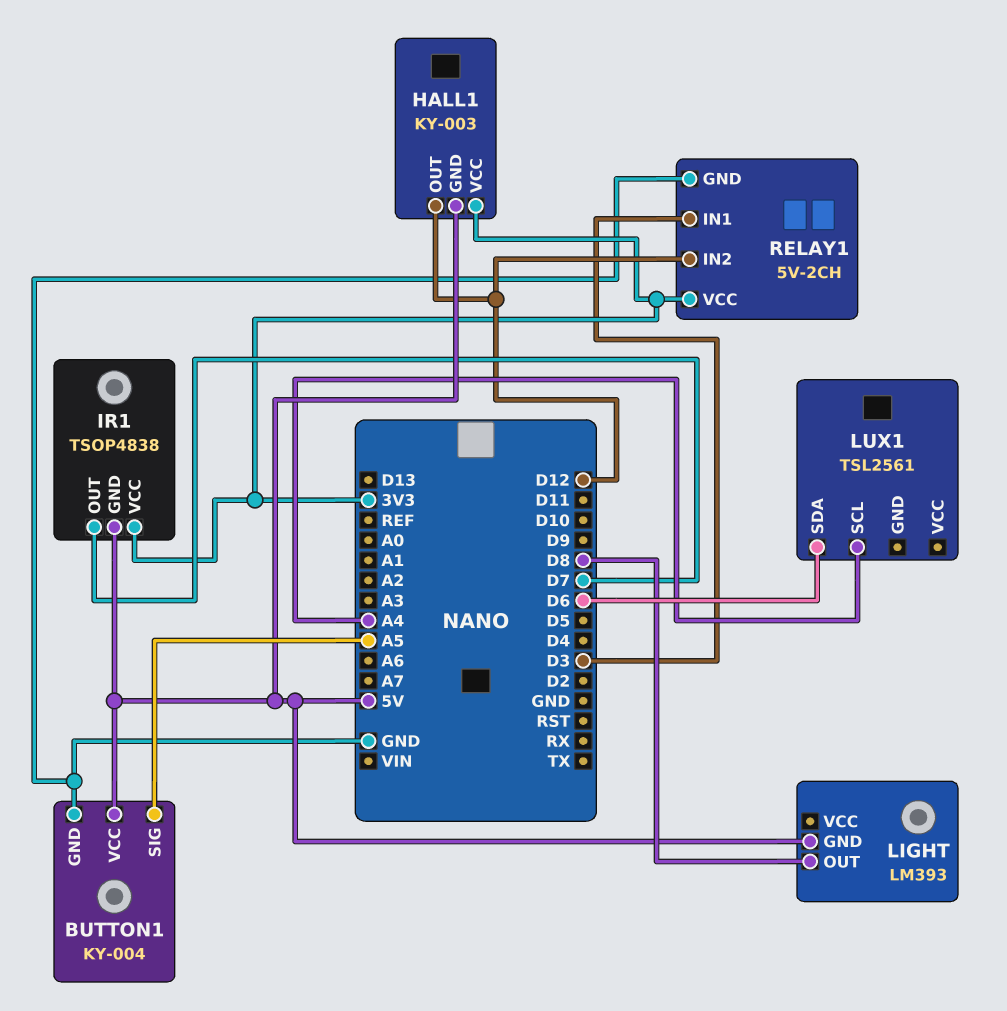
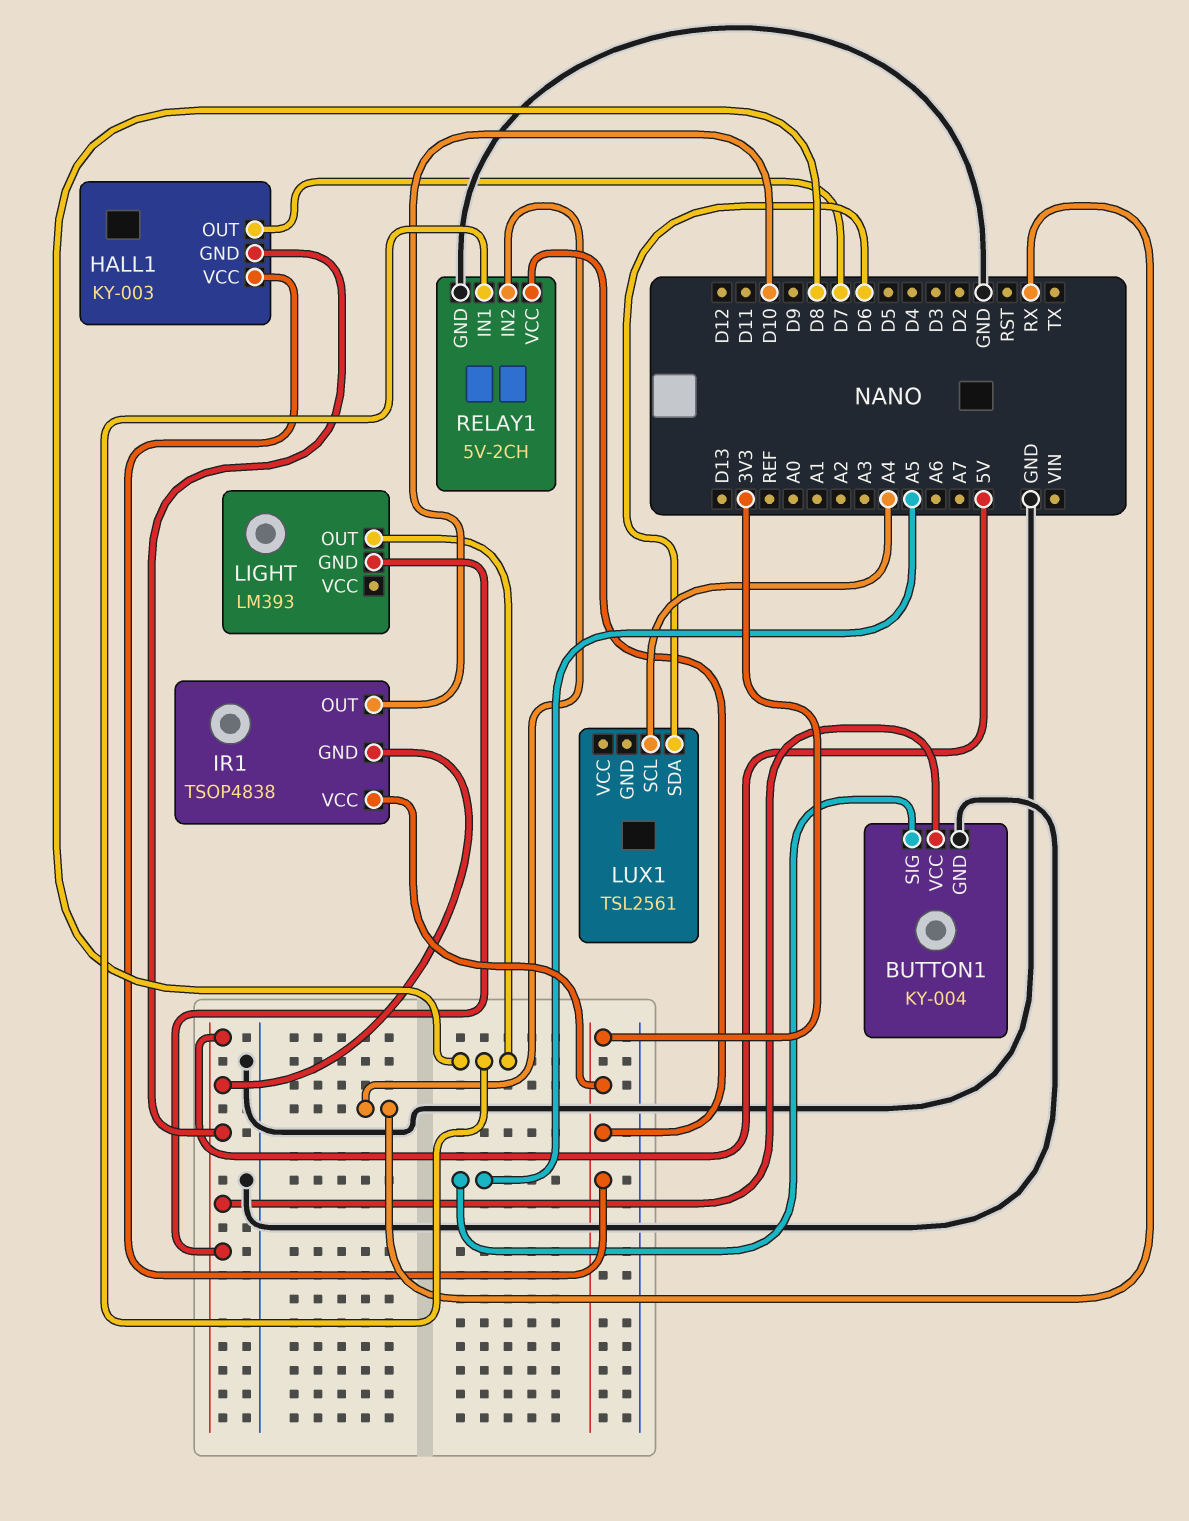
HALL1 pin OUT: D12 -> D7
IR1 pin OUT: D7 -> D10
RELAY1 pin IN1: D3 -> D8
RELAY1 pin IN2: D12 -> RX

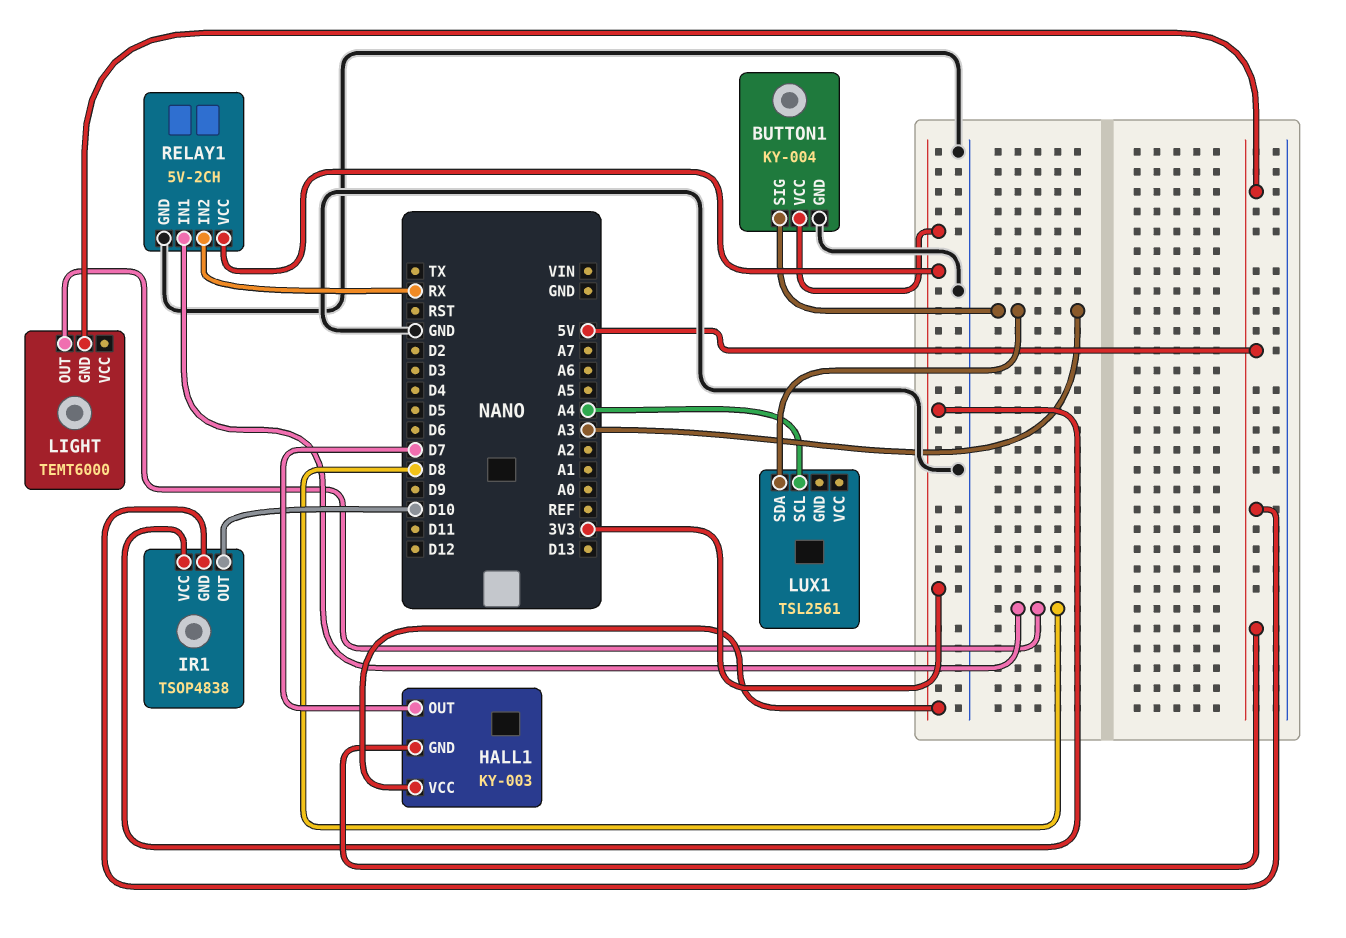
BUTTON1 pin SIG: A5 -> A3
BUTTON1 pin VCC: 5V -> 3V3
LIGHT: LM393 -> TEMT6000
LUX1 pin SDA: D6 -> A3

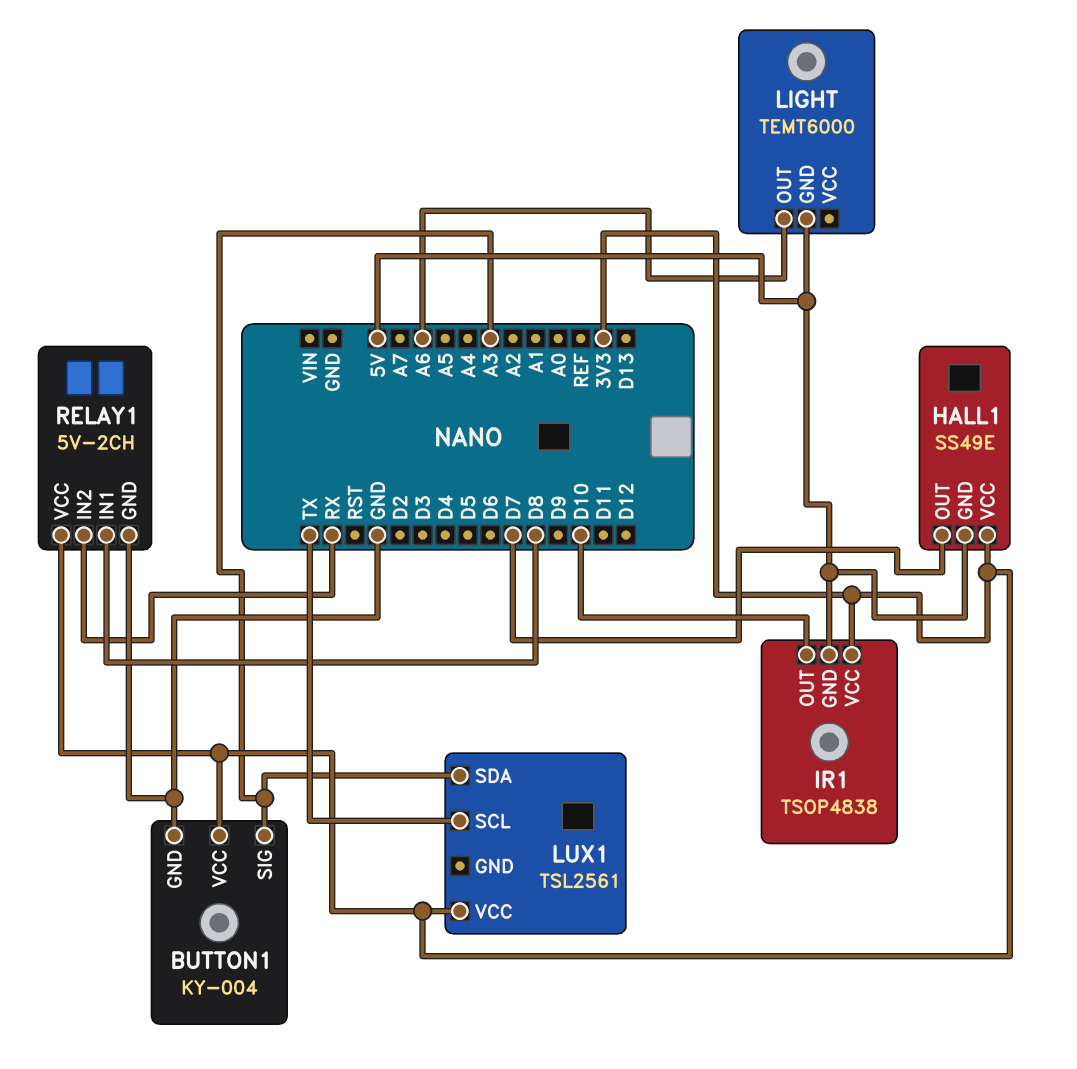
HALL1: KY-003 -> SS49E
LIGHT pin OUT: D8 -> A6
LUX1 pin SCL: A4 -> TX
LUX1 pin VCC: none -> 3V3

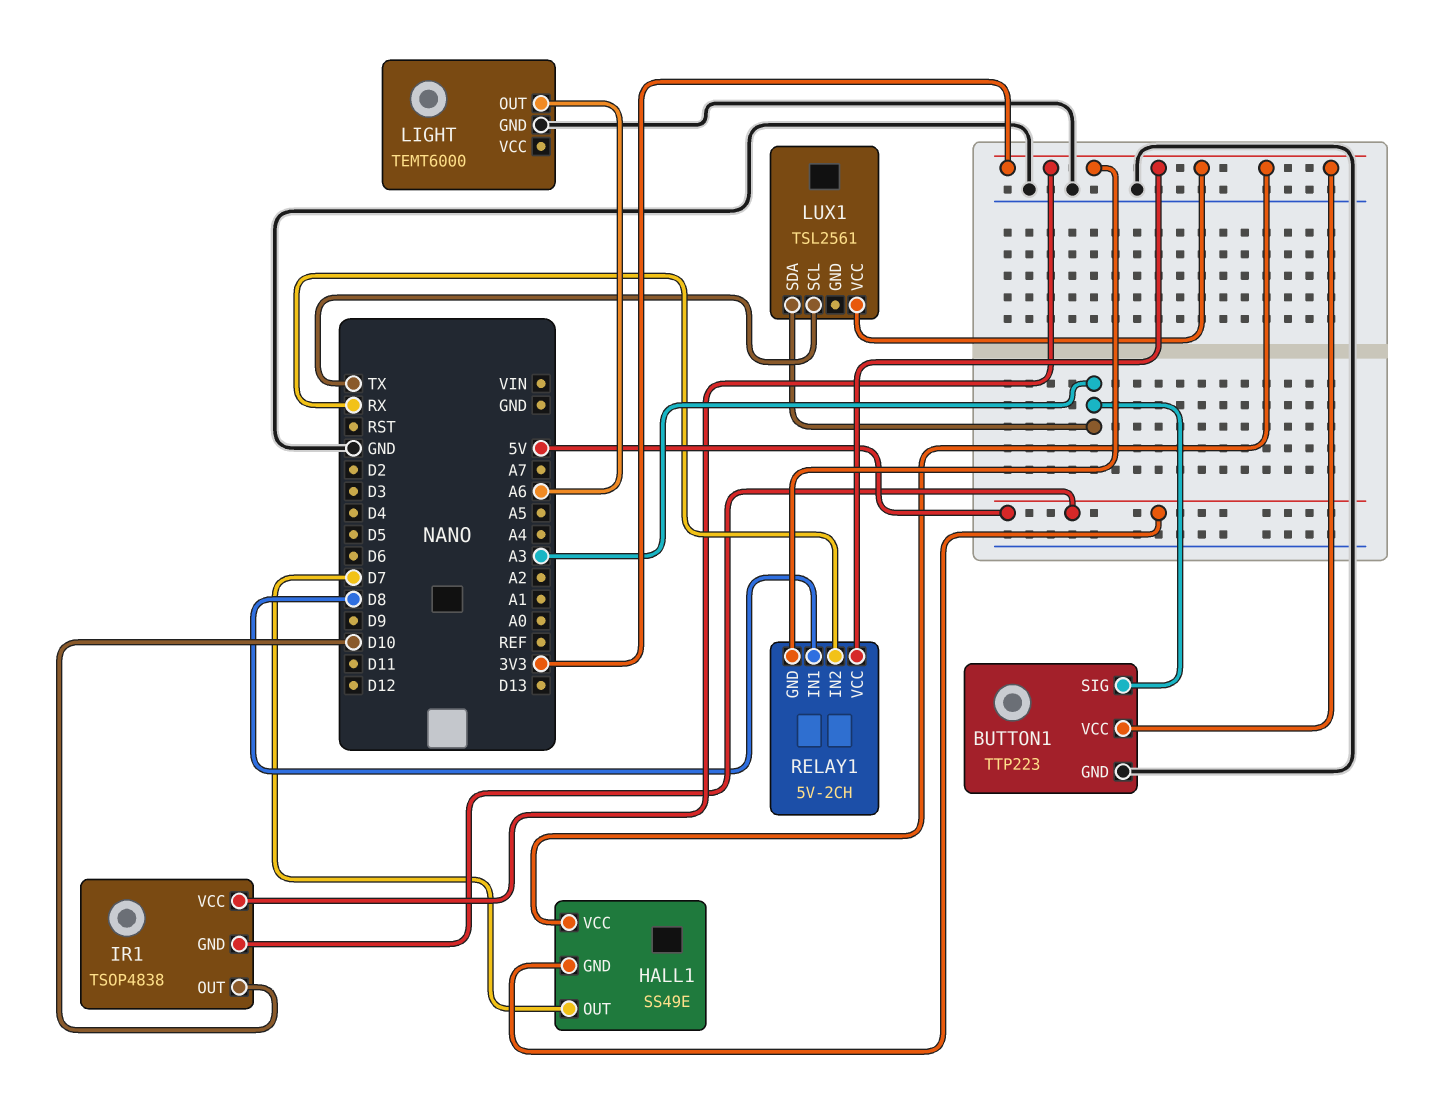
BUTTON1: KY-004 -> TTP223
LIGHT pin GND: 5V -> GND
RELAY1 pin GND: GND -> 3V3

